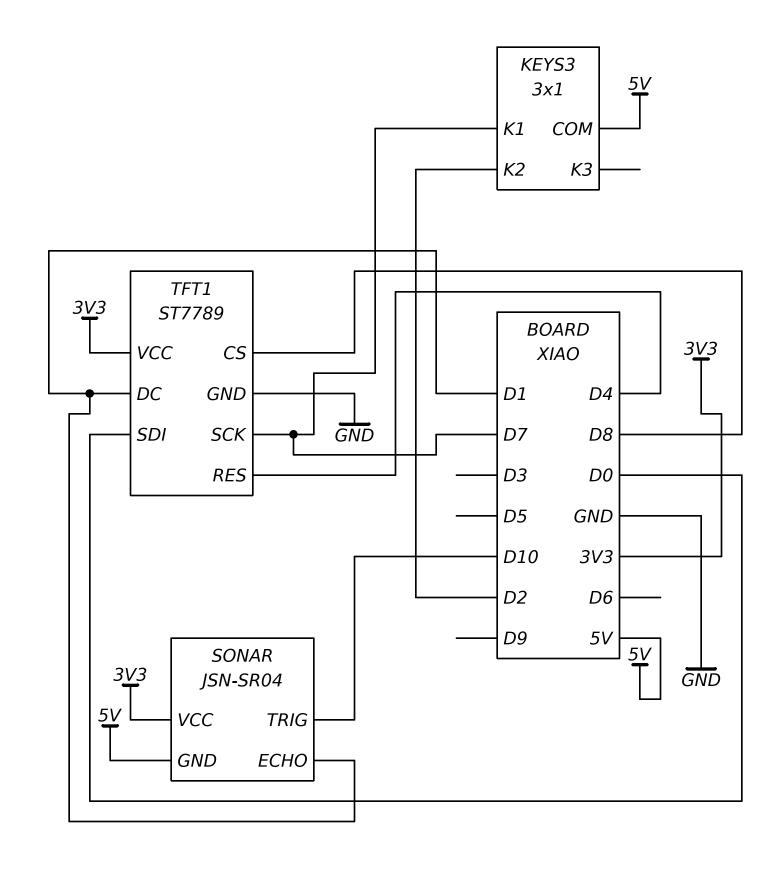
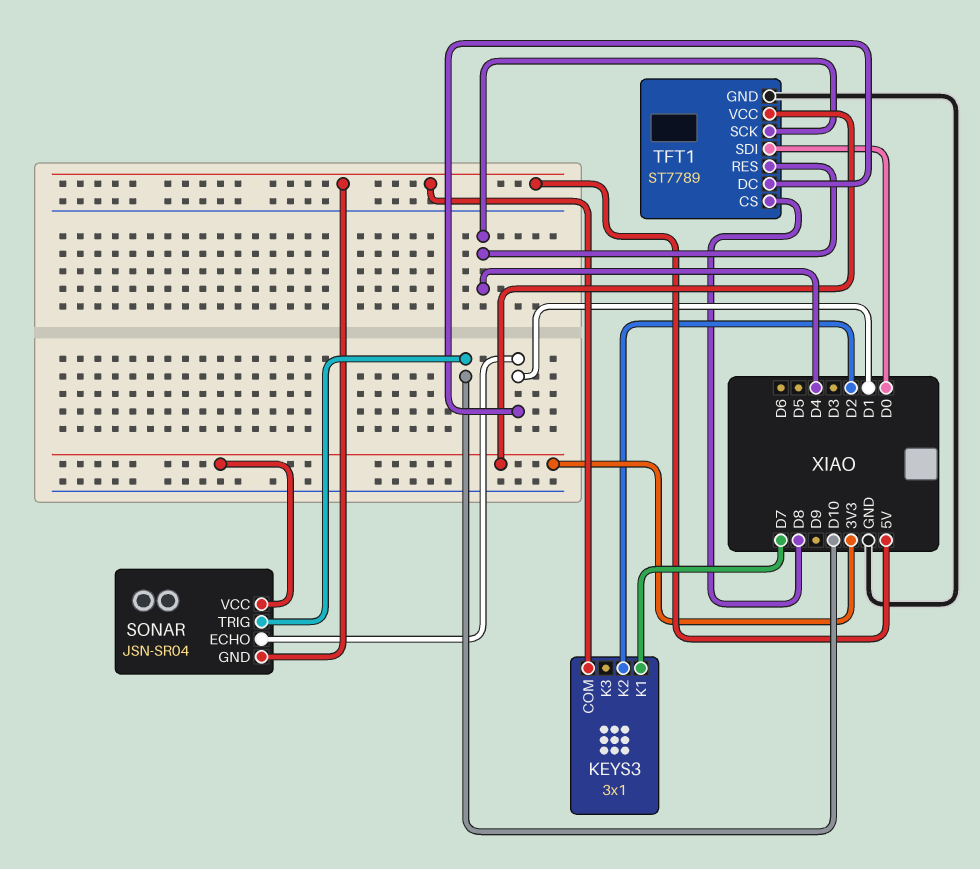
TFT1 pin SCK: D7 -> D4

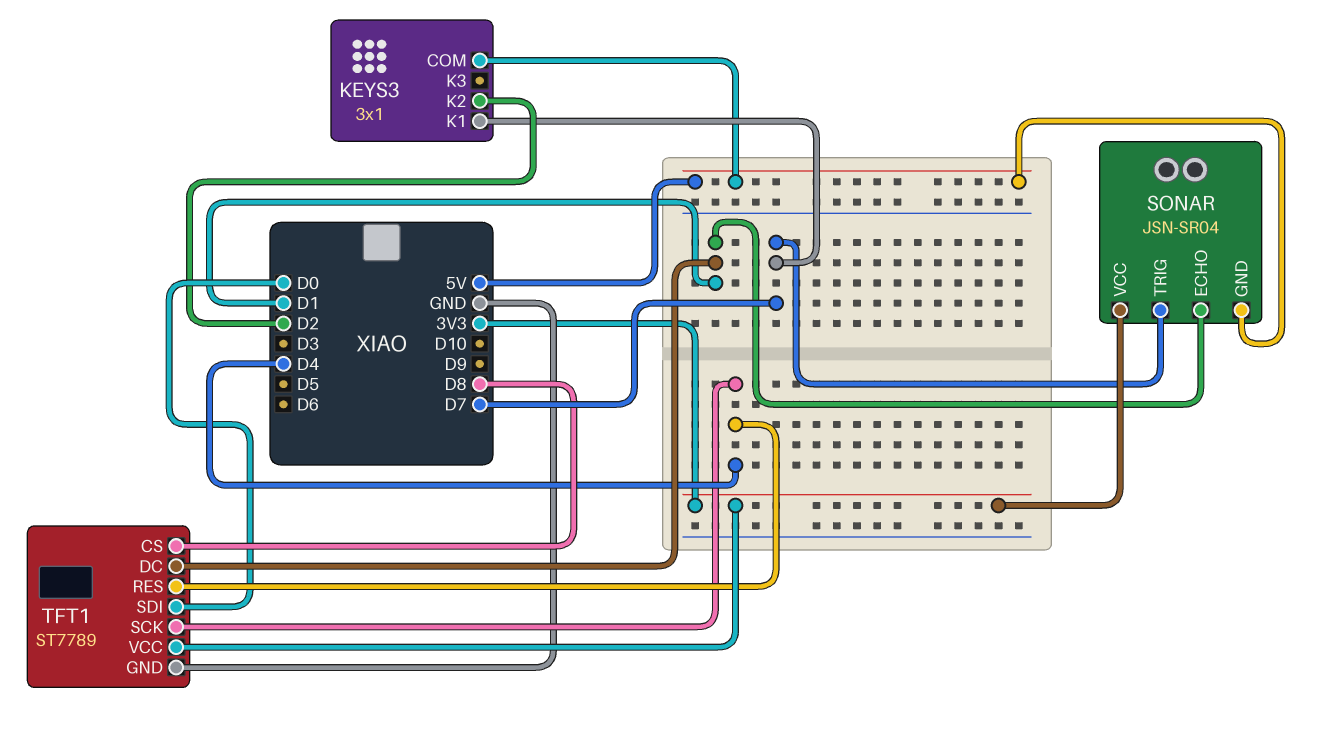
SONAR pin TRIG: D10 -> D7

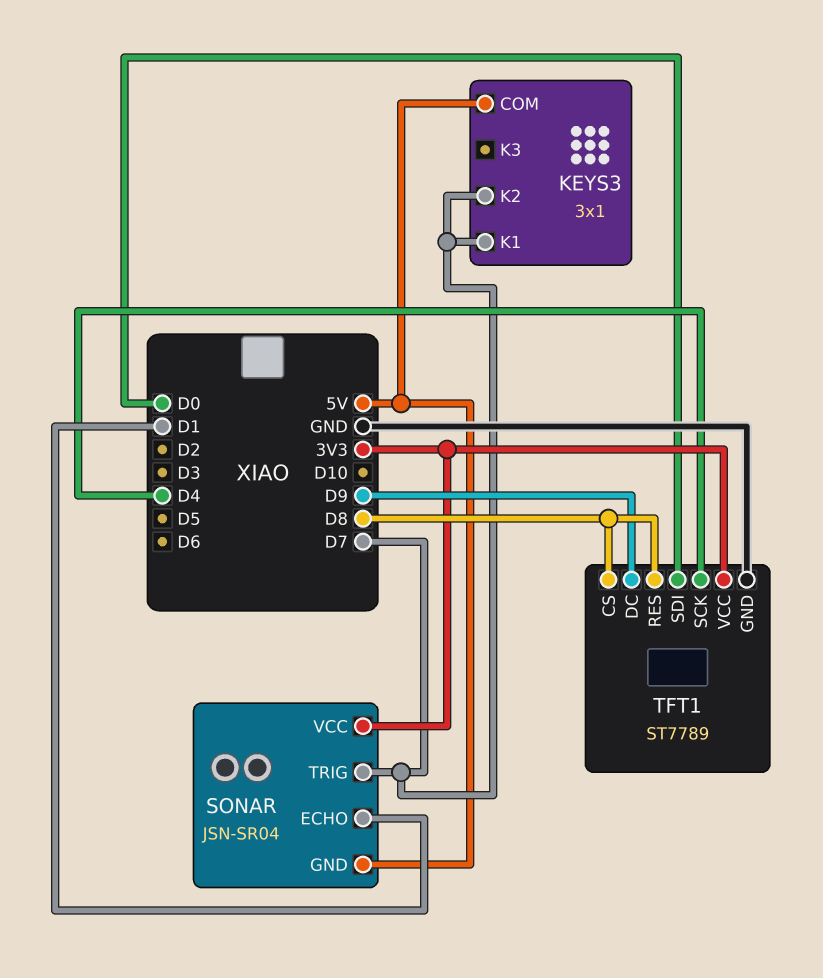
KEYS3 pin K2: D2 -> D7
TFT1 pin DC: D1 -> D9
TFT1 pin RES: D4 -> D8

